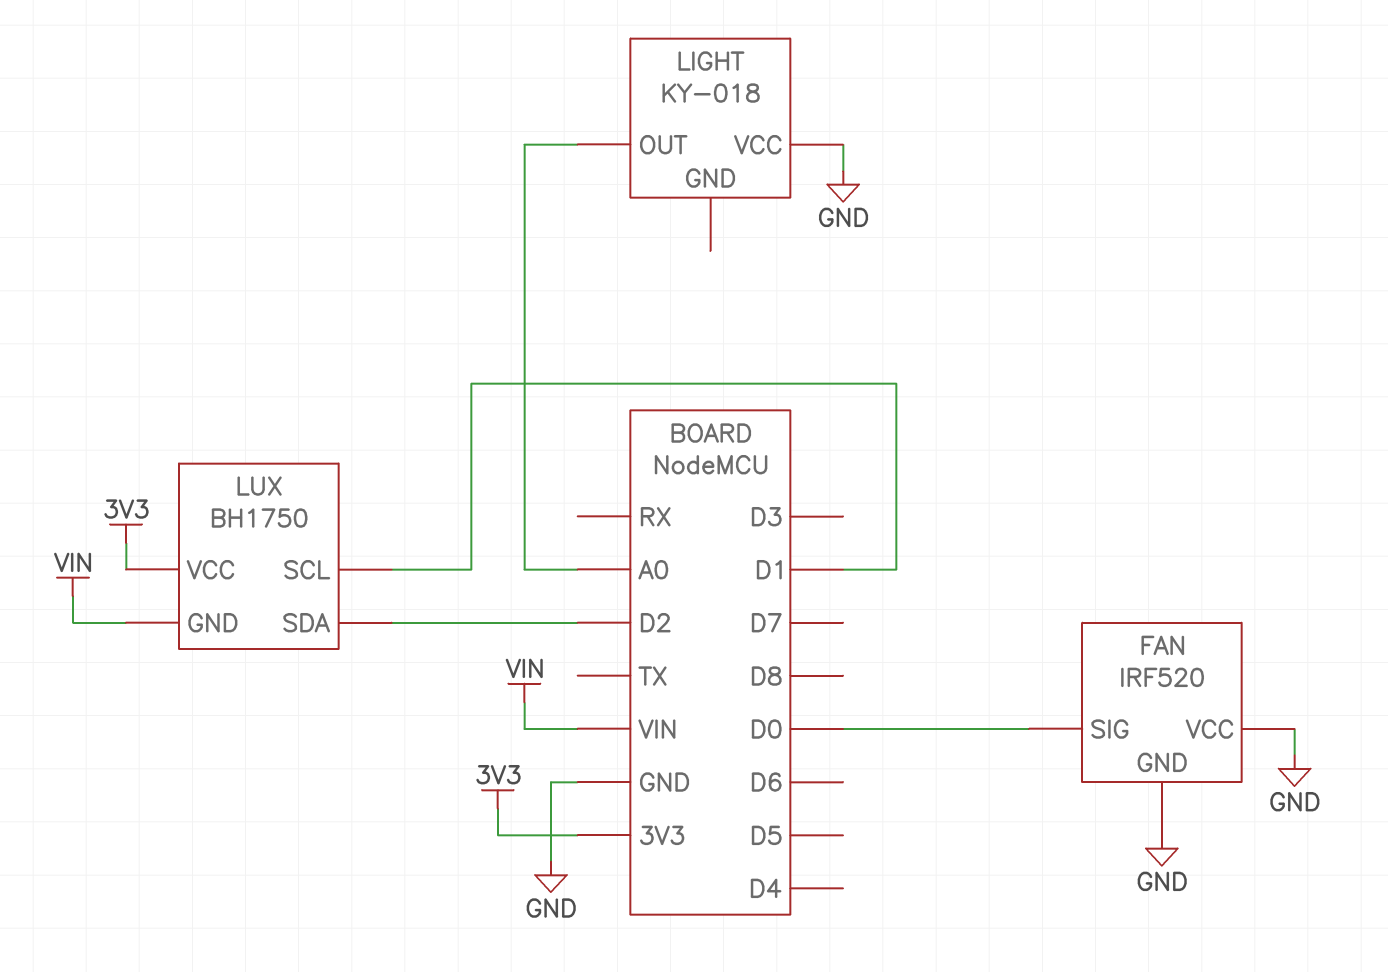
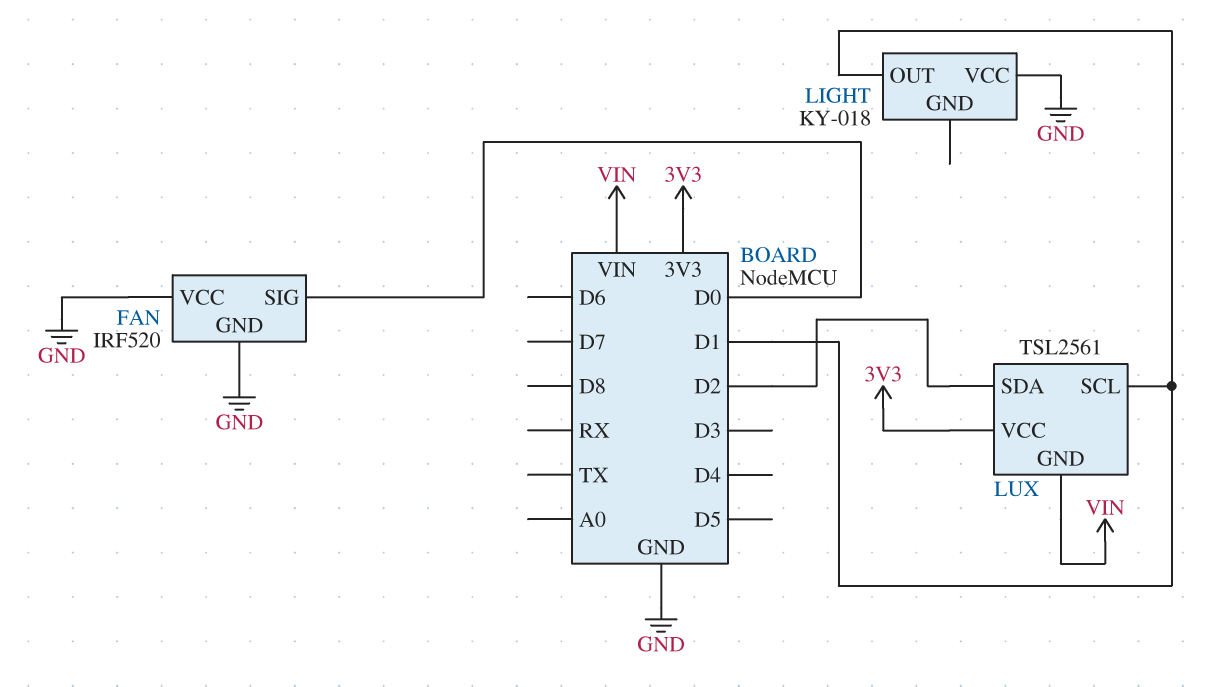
LIGHT pin OUT: A0 -> D1
LUX: BH1750 -> TSL2561

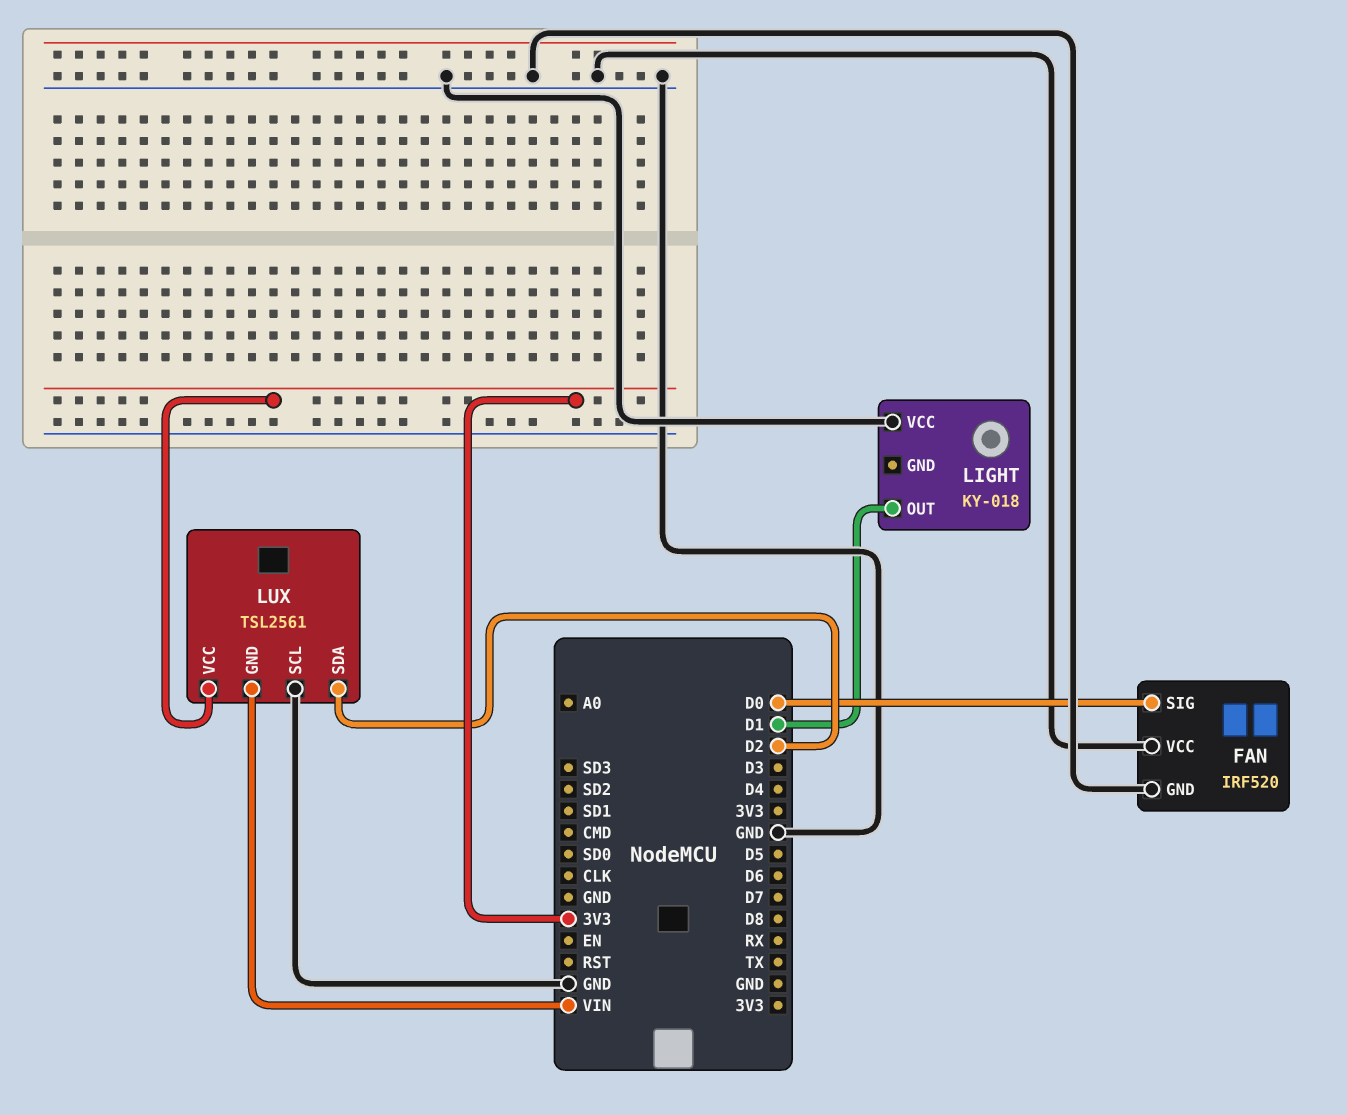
LUX pin SCL: D1 -> GND

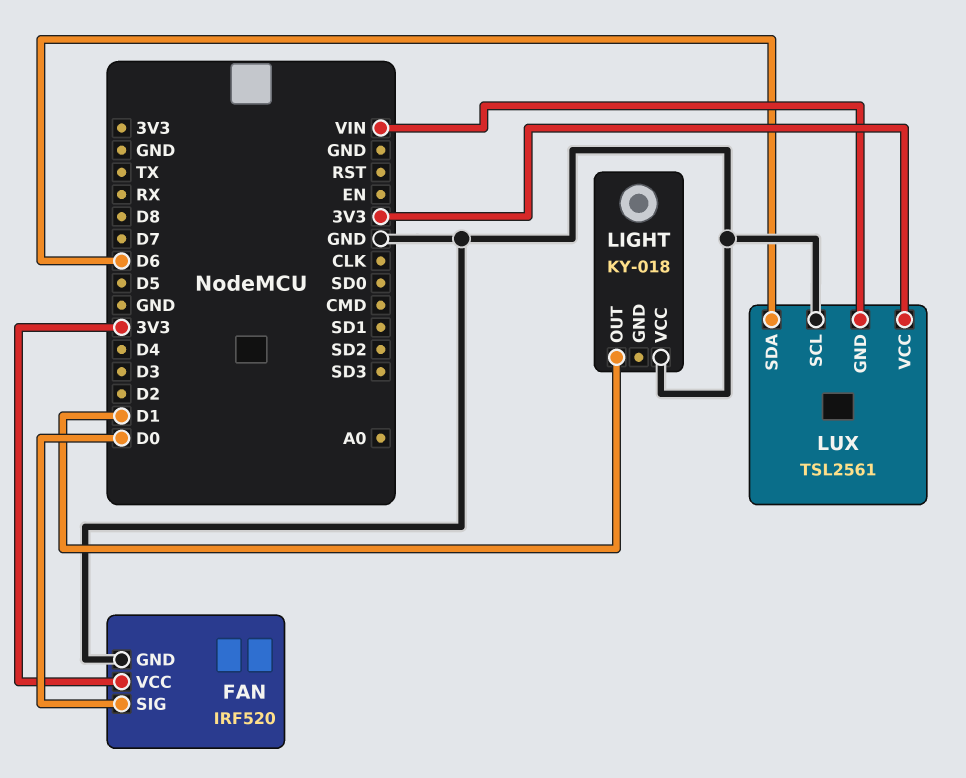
FAN pin VCC: GND -> 3V3
LUX pin SDA: D2 -> D6

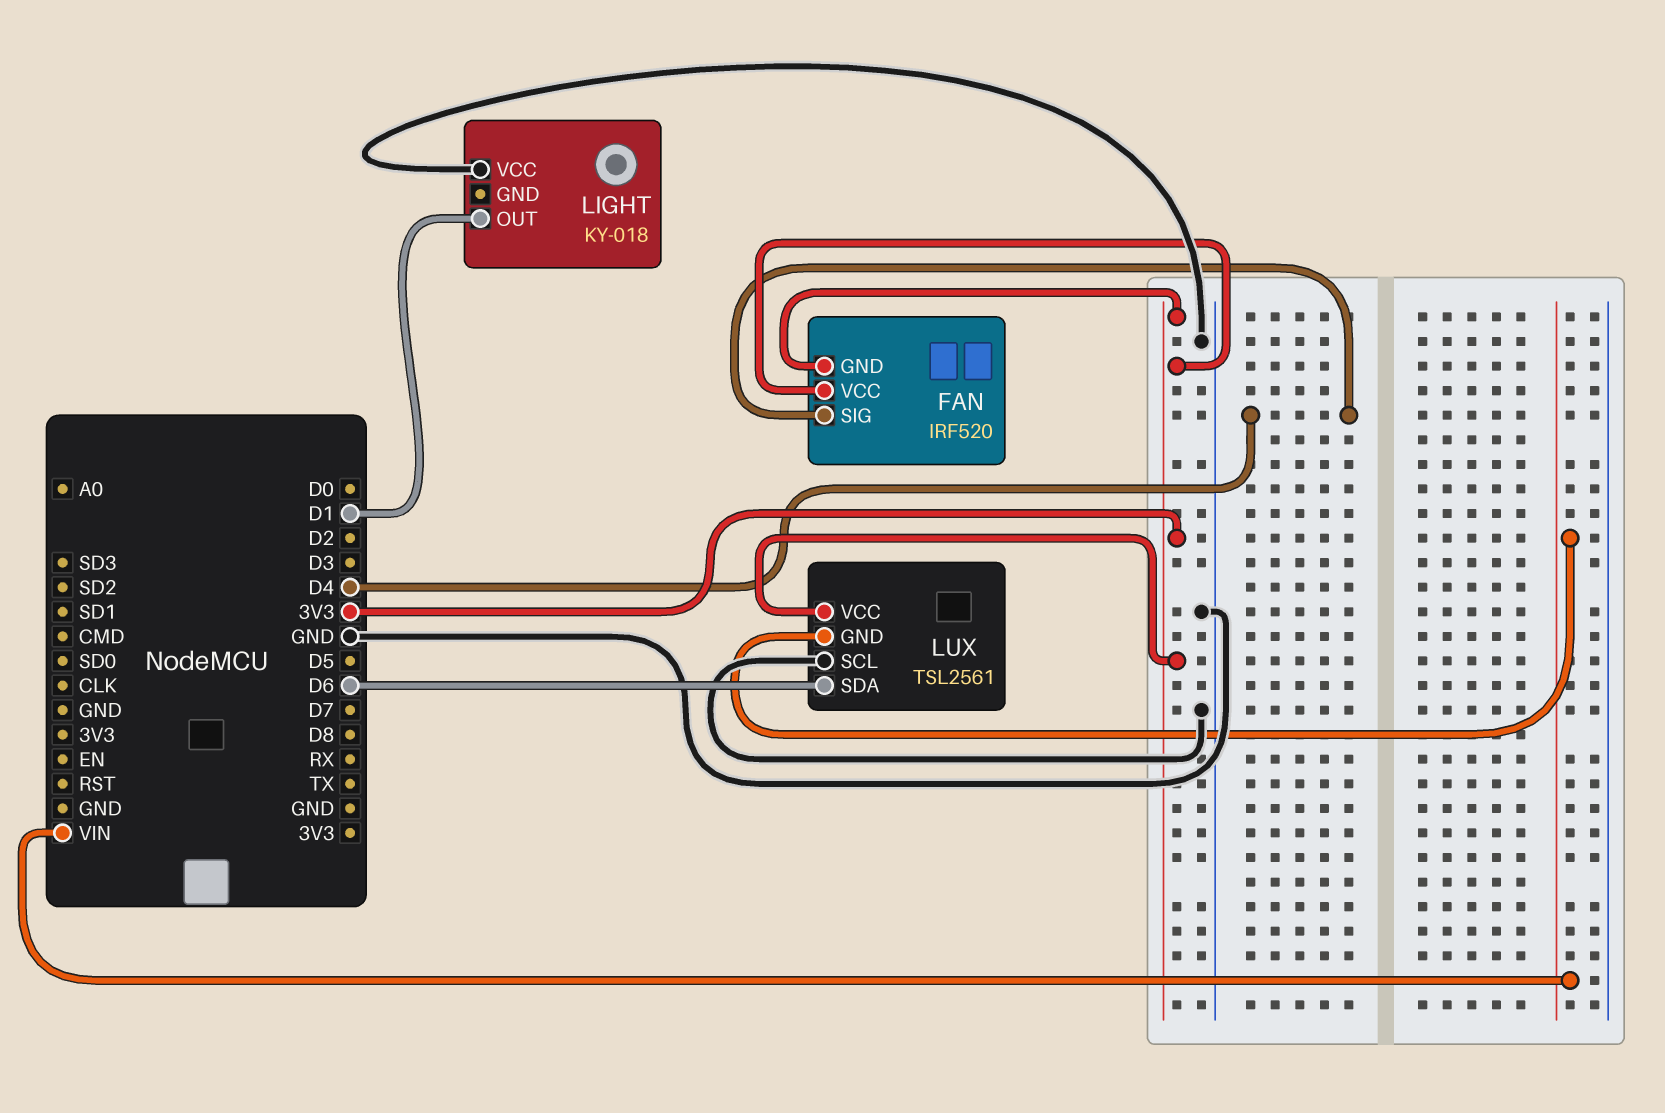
FAN pin GND: GND -> 3V3
FAN pin SIG: D0 -> D4

